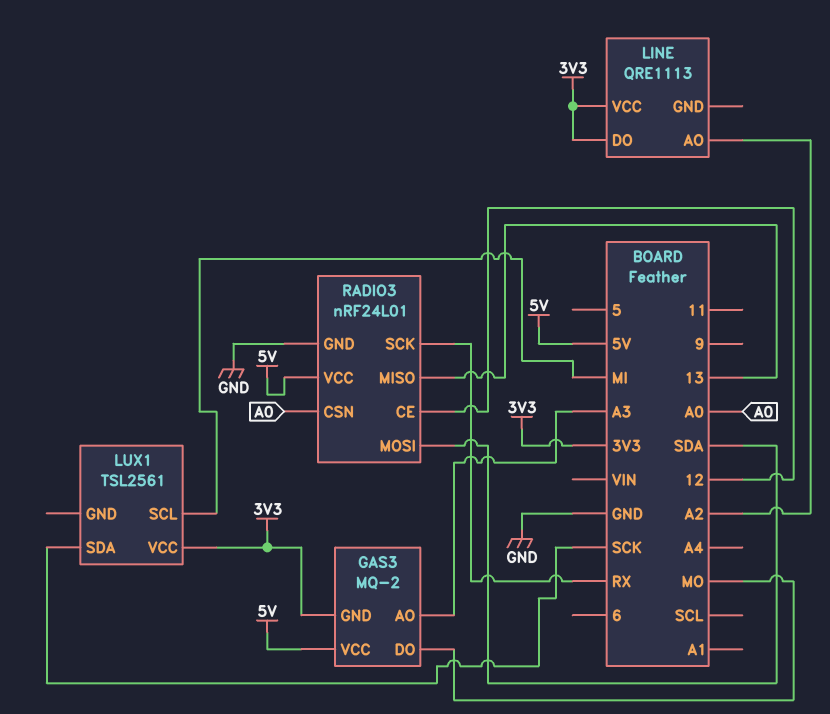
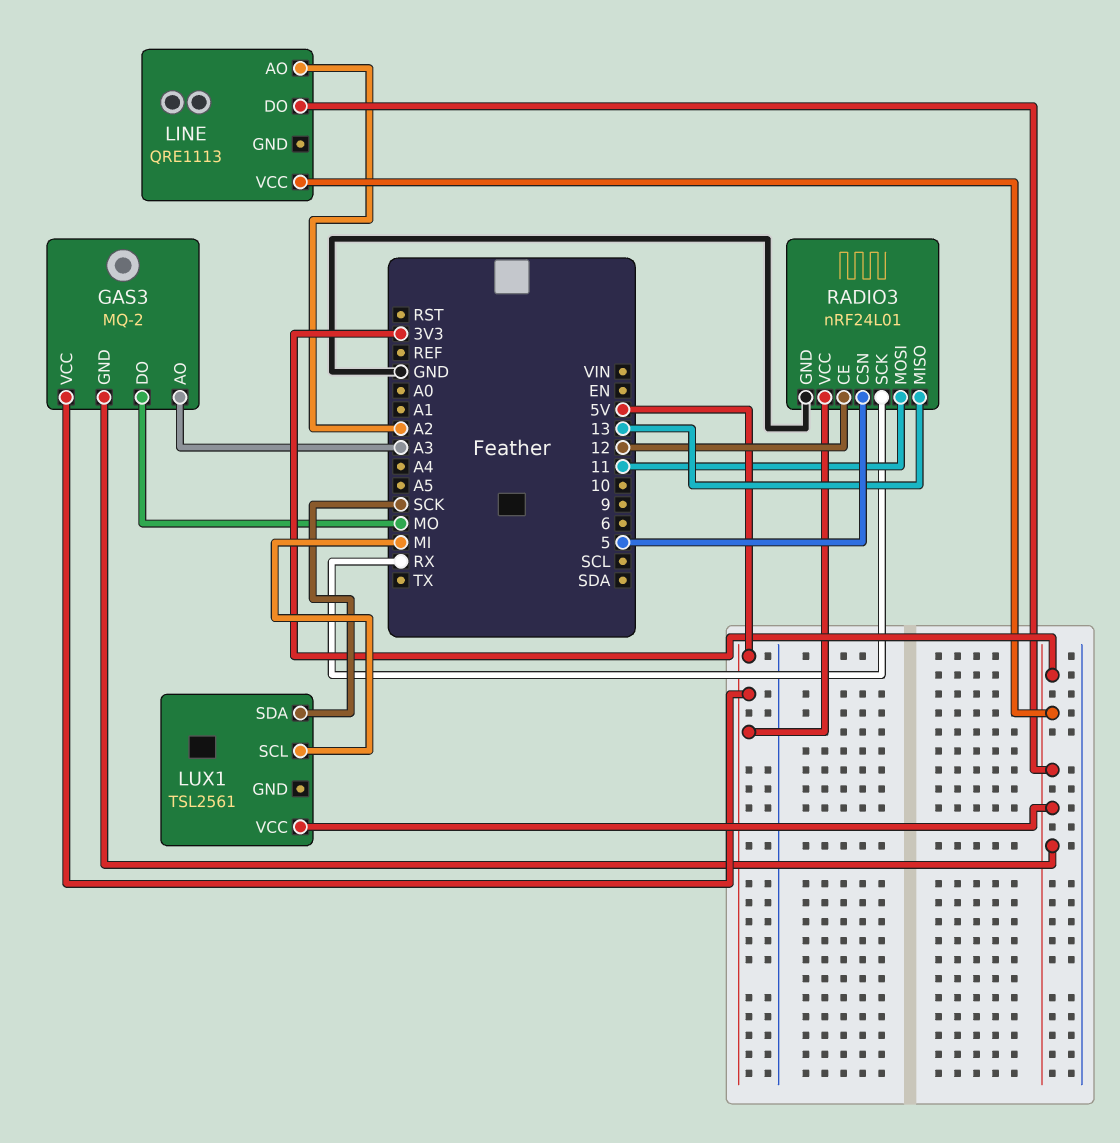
RADIO3 pin CSN: A0 -> 5
RADIO3 pin MOSI: SDA -> 11

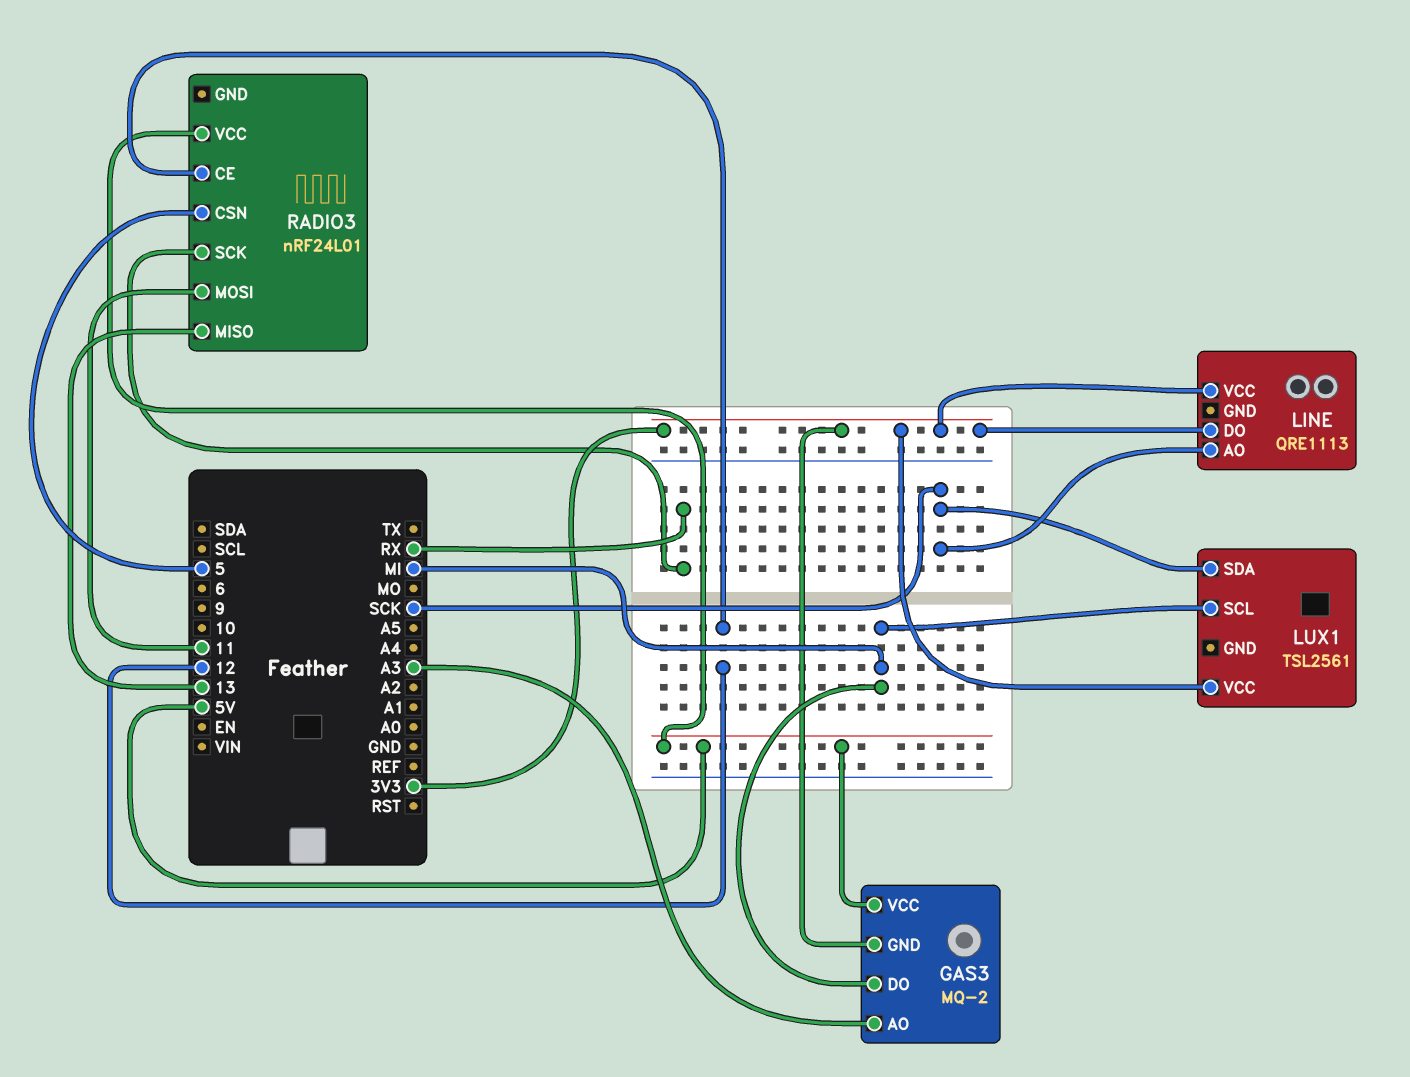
GAS3 pin DO: MO -> MI
LINE pin AO: A2 -> SCK
RADIO3 pin GND: GND -> none

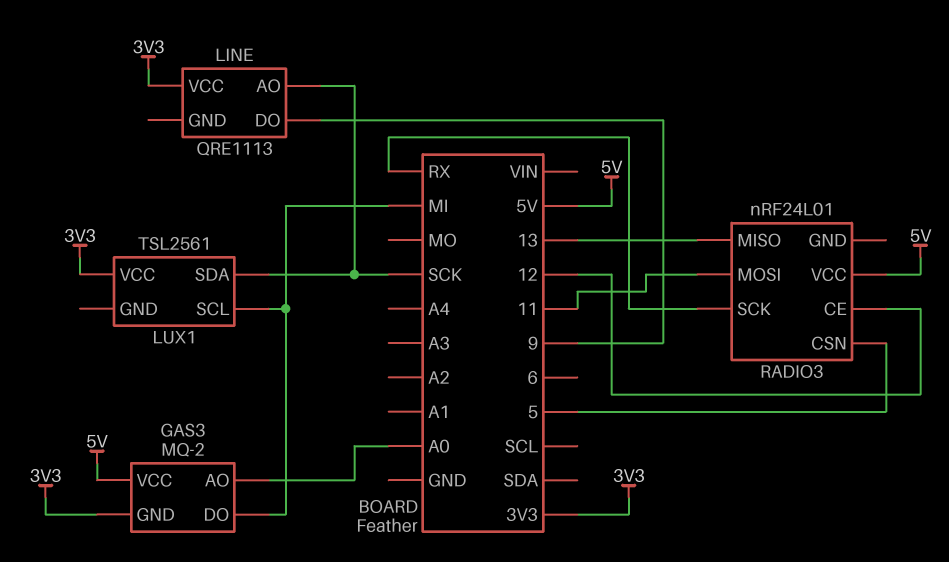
GAS3 pin AO: A3 -> A0
LINE pin DO: 3V3 -> 9

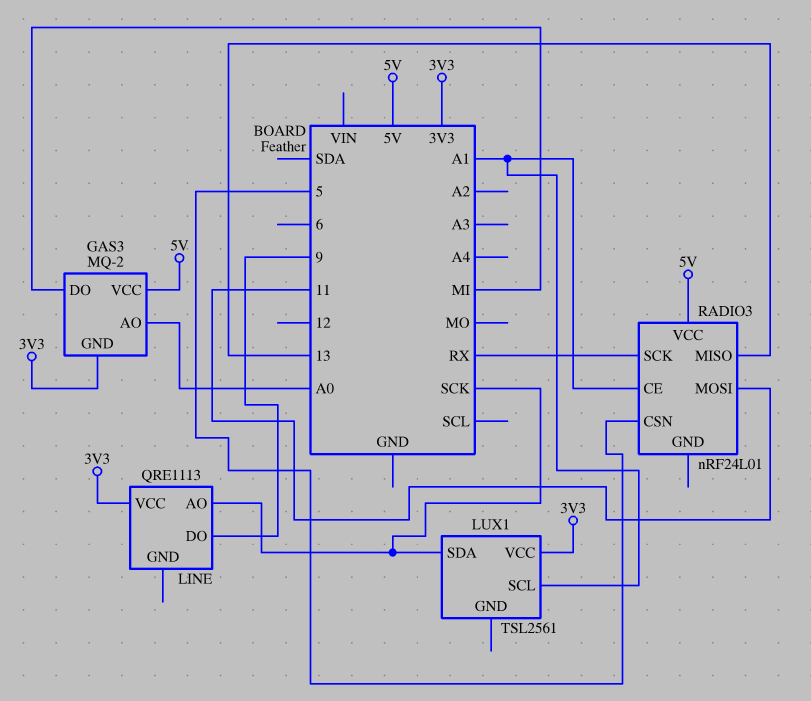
LUX1 pin SCL: MI -> A1
RADIO3 pin CE: 12 -> A1

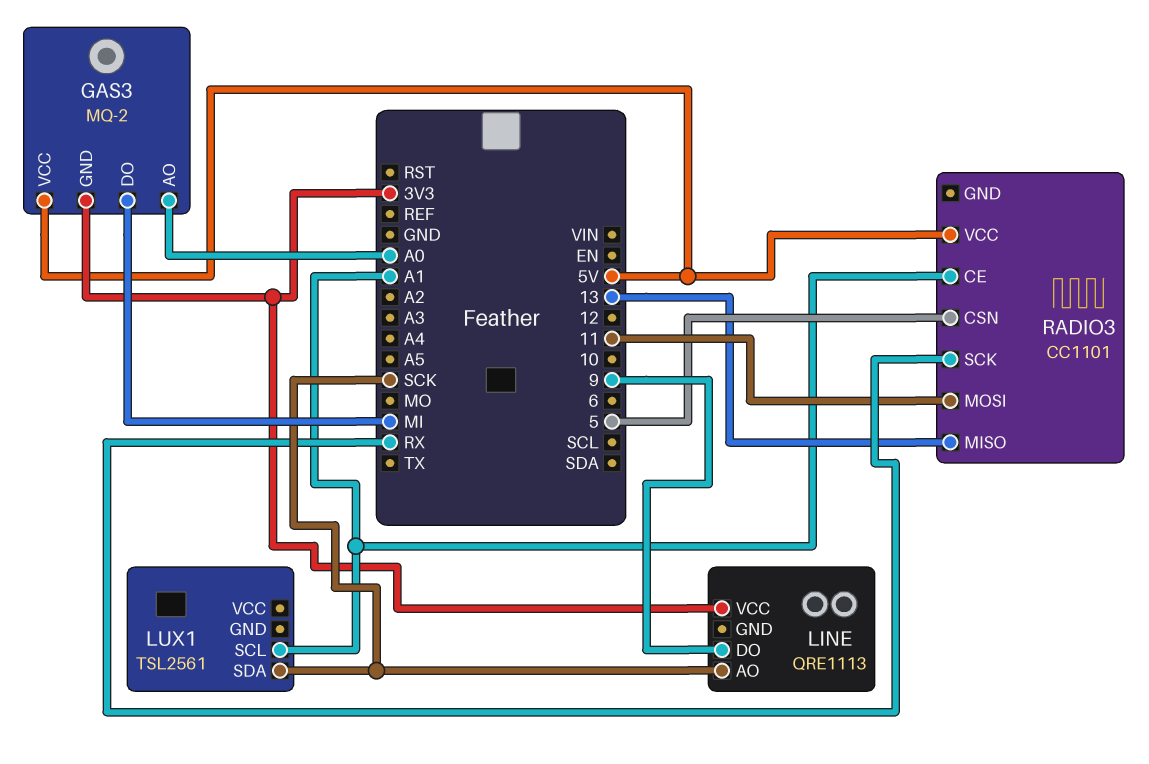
LUX1 pin VCC: 3V3 -> none
RADIO3: nRF24L01 -> CC1101

